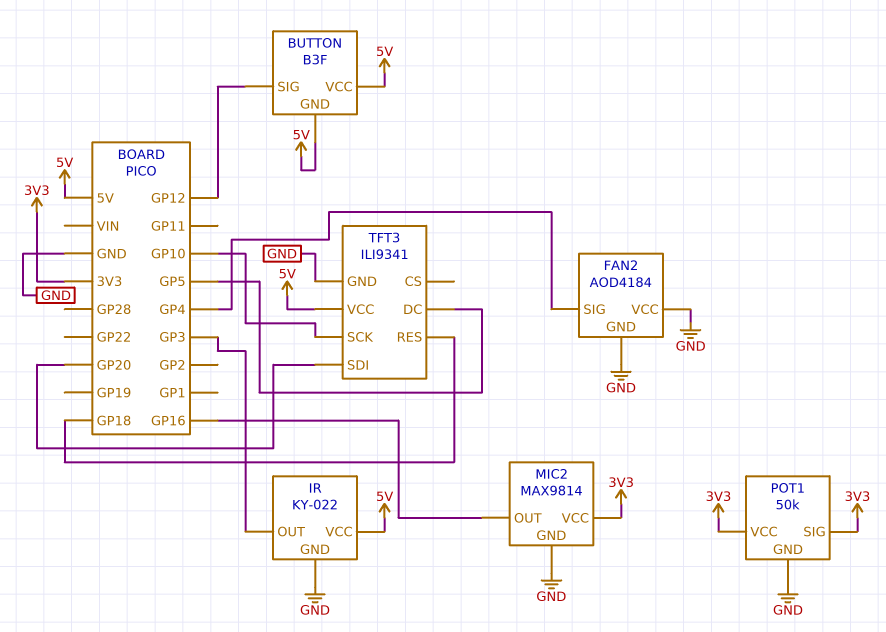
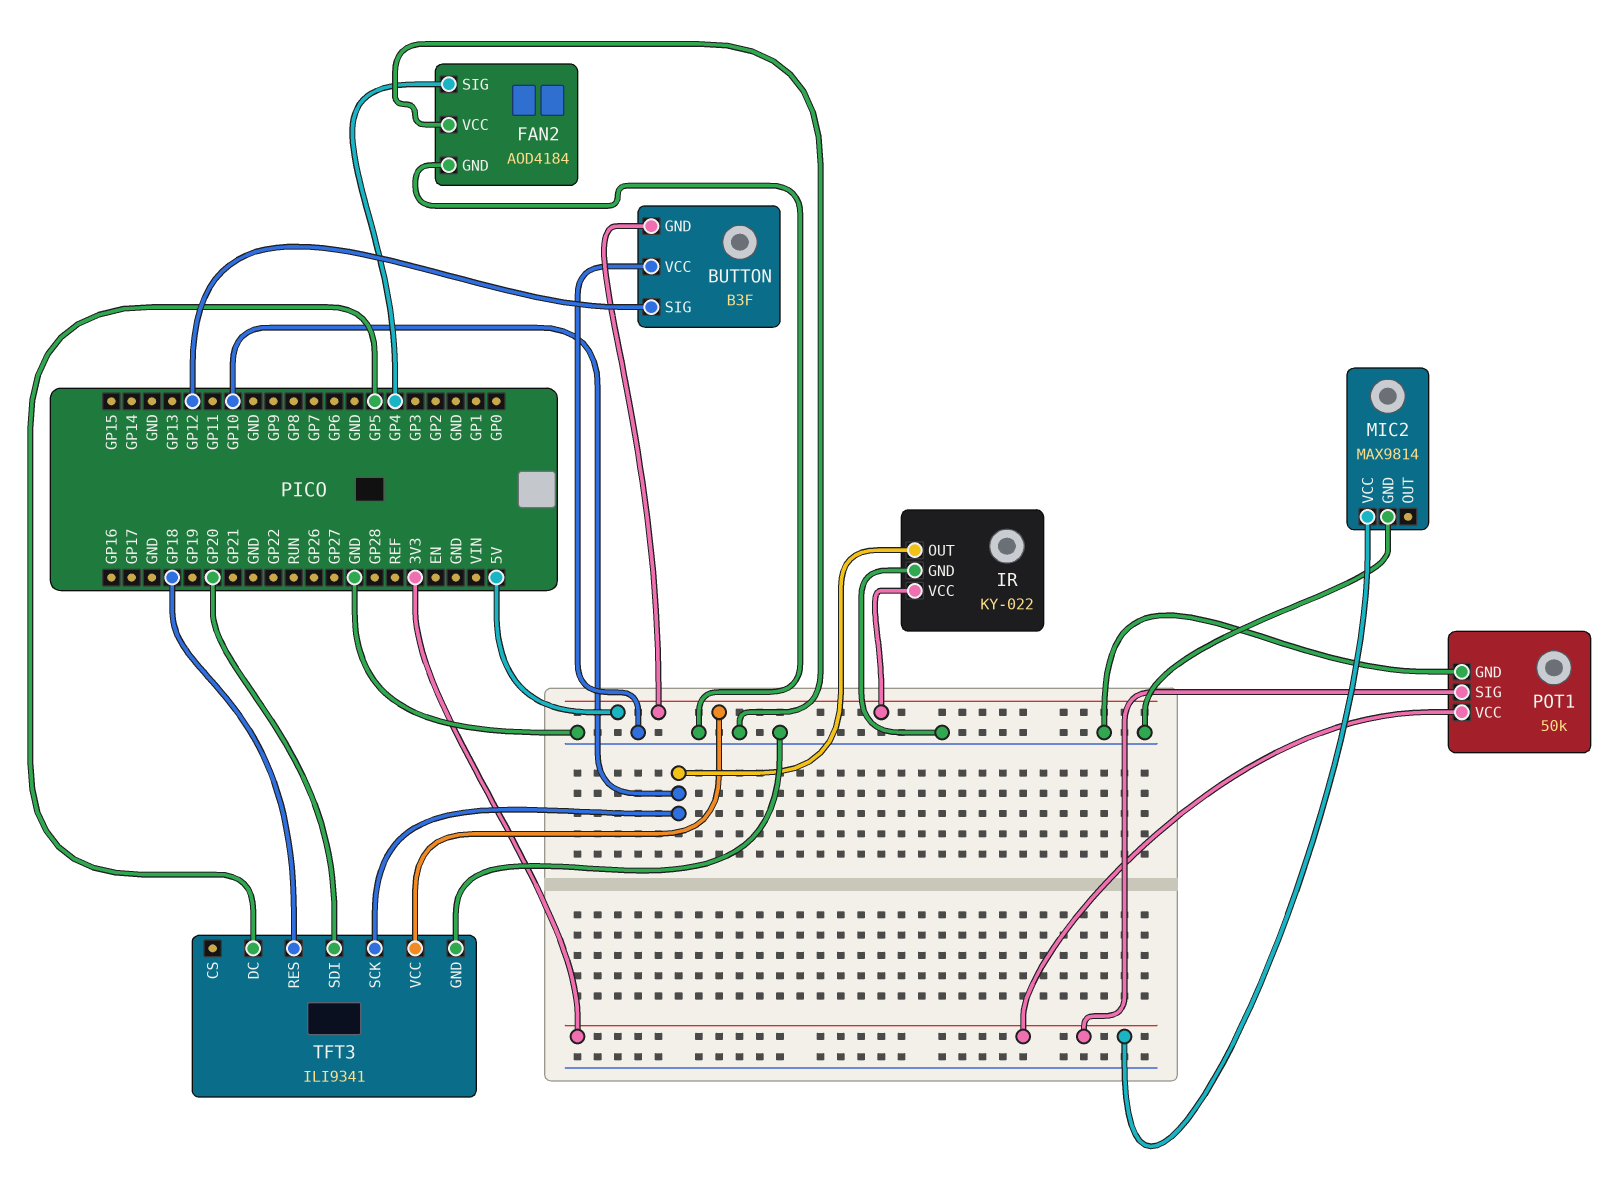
BUTTON pin VCC: 5V -> GND
IR pin OUT: GP3 -> GP10
MIC2 pin OUT: GP16 -> none

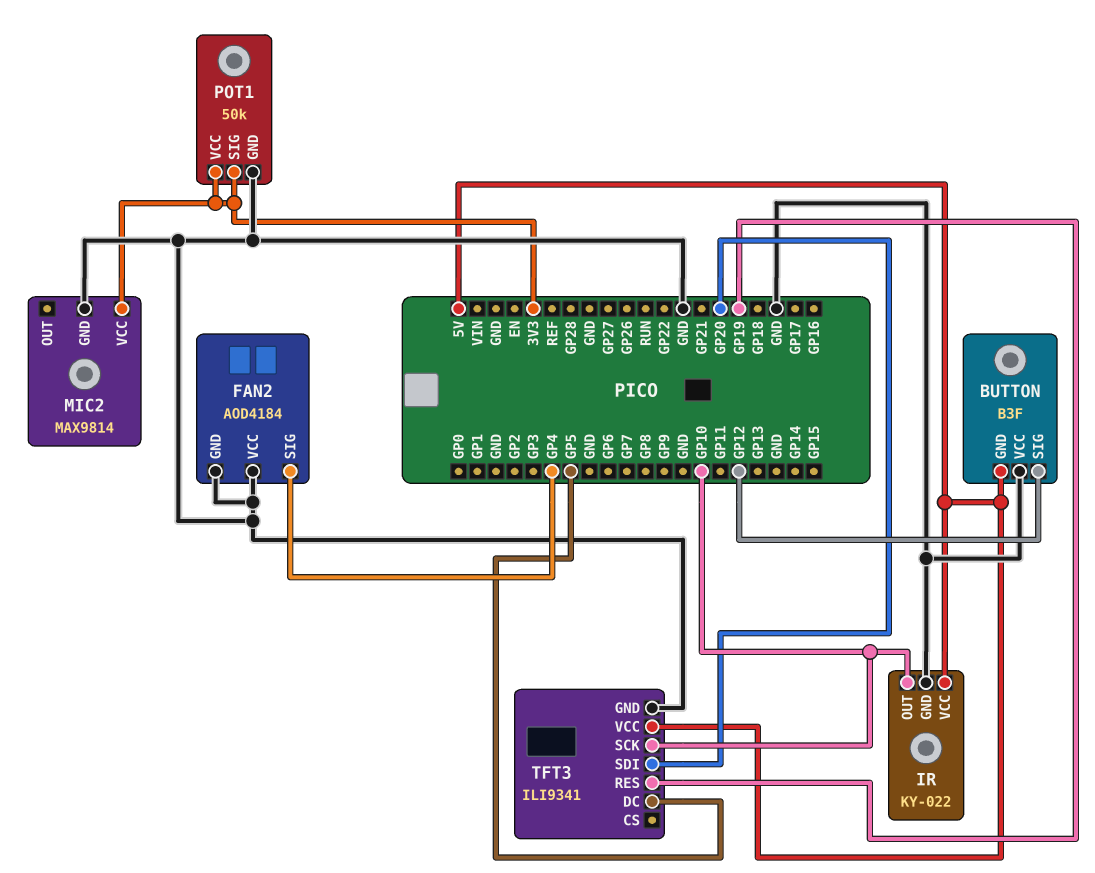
TFT3 pin RES: GP18 -> GP19

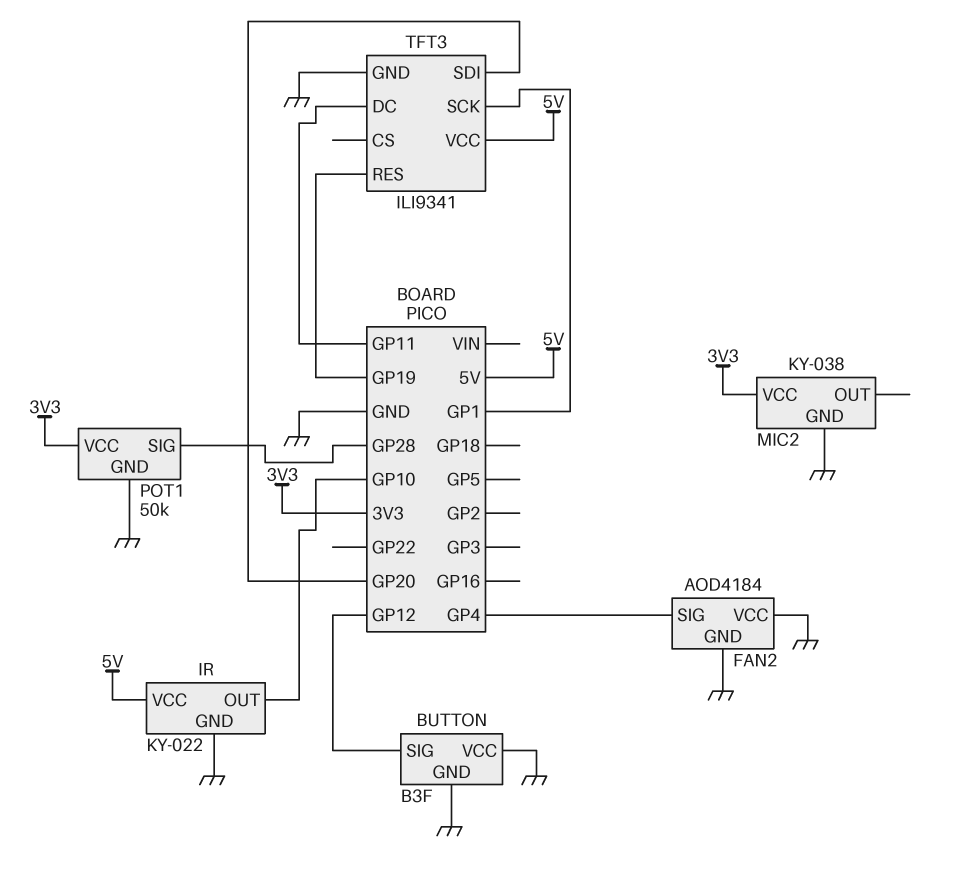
BUTTON pin GND: 5V -> GND
MIC2: MAX9814 -> KY-038
POT1 pin SIG: 3V3 -> GP28
TFT3 pin DC: GP5 -> GP11
TFT3 pin SCK: GP10 -> GP1

